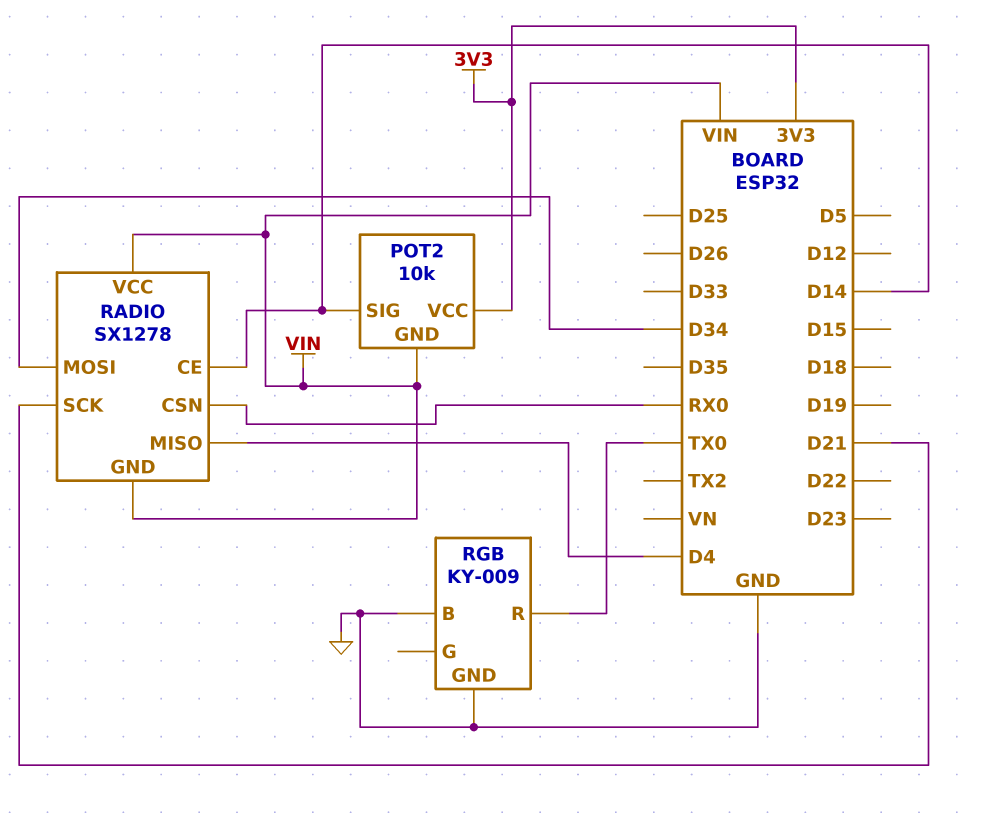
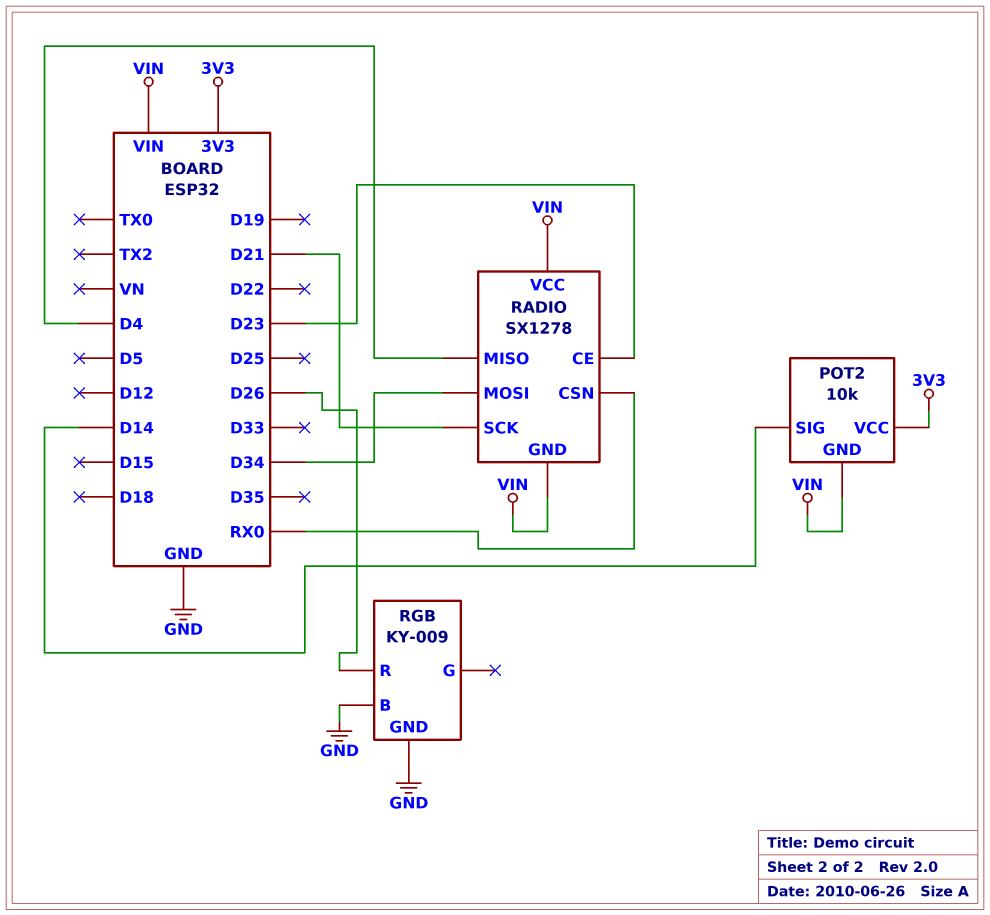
RADIO pin CE: D14 -> D23
RGB pin R: TX0 -> D26

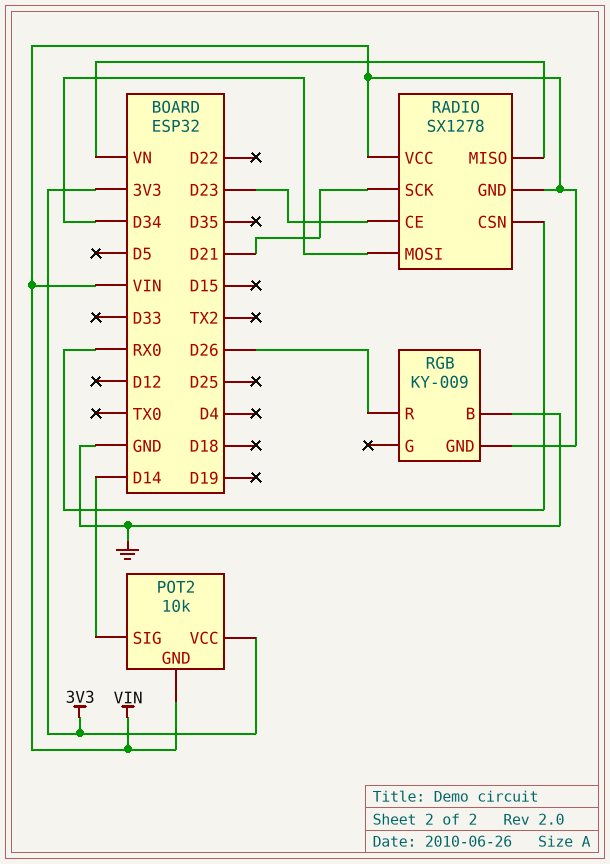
RADIO pin MISO: D4 -> VN
RGB pin GND: GND -> VIN

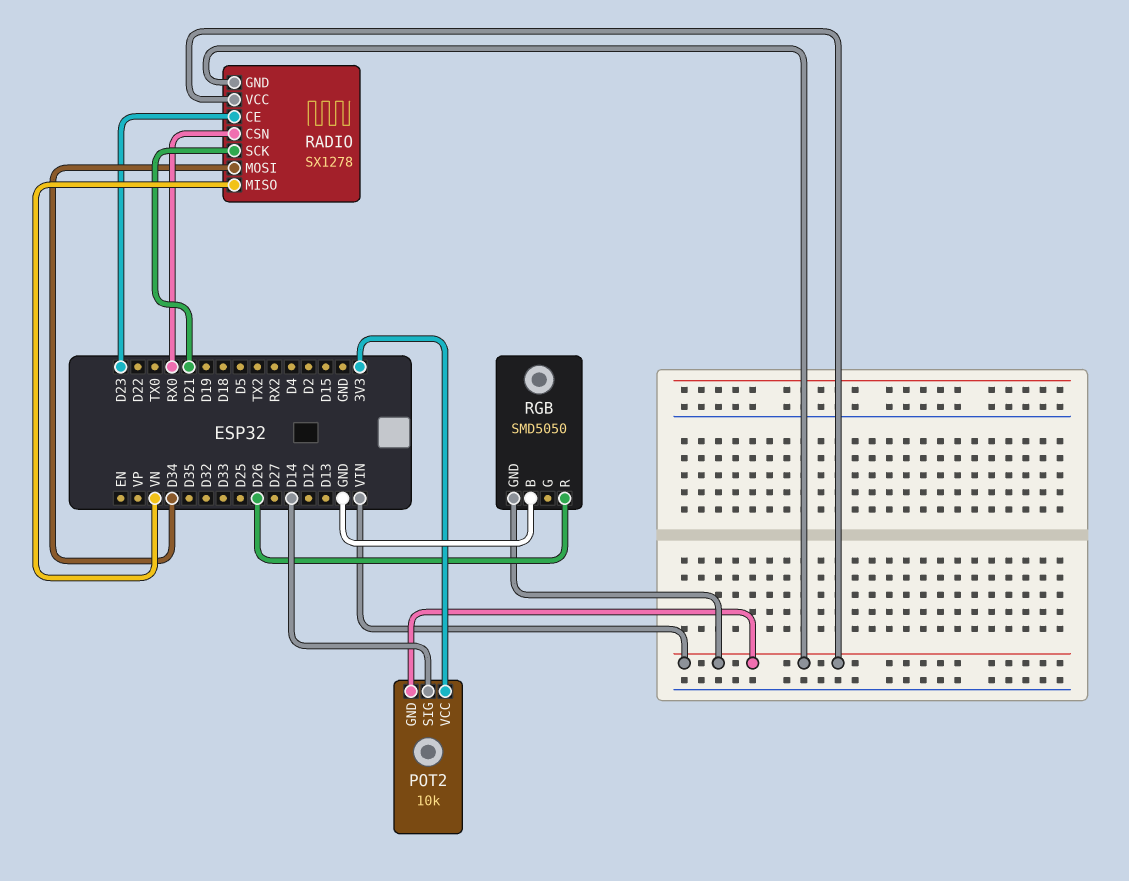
RGB: KY-009 -> SMD5050

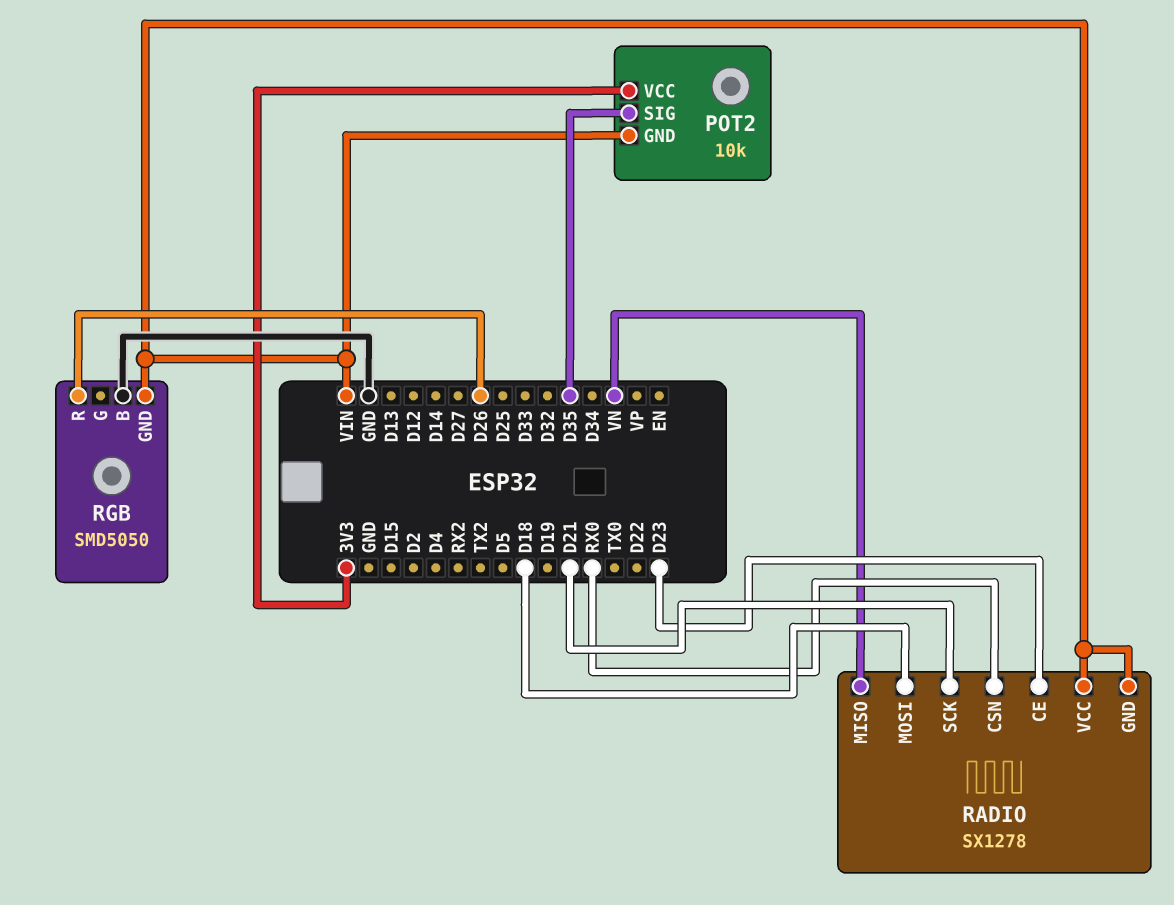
POT2 pin SIG: D14 -> D35
RADIO pin MOSI: D34 -> D18

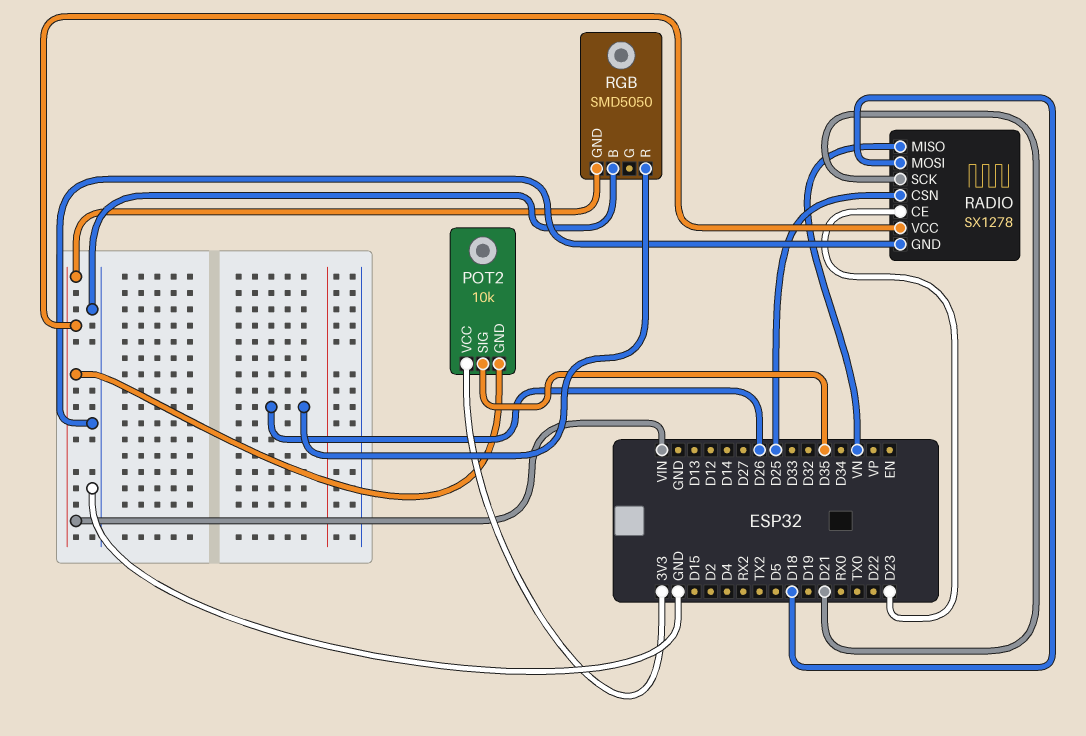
RADIO pin CSN: RX0 -> D25
RADIO pin GND: VIN -> GND

